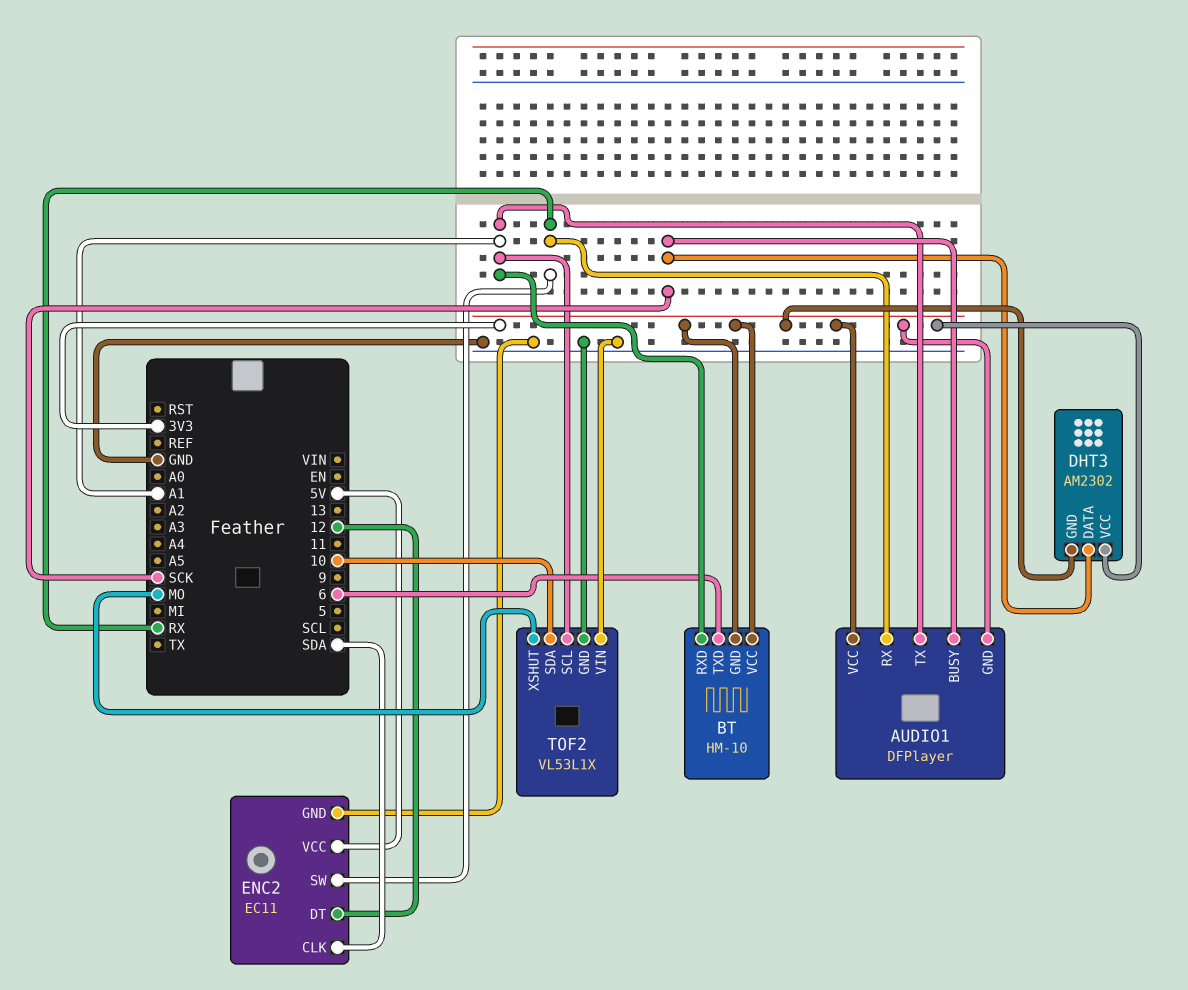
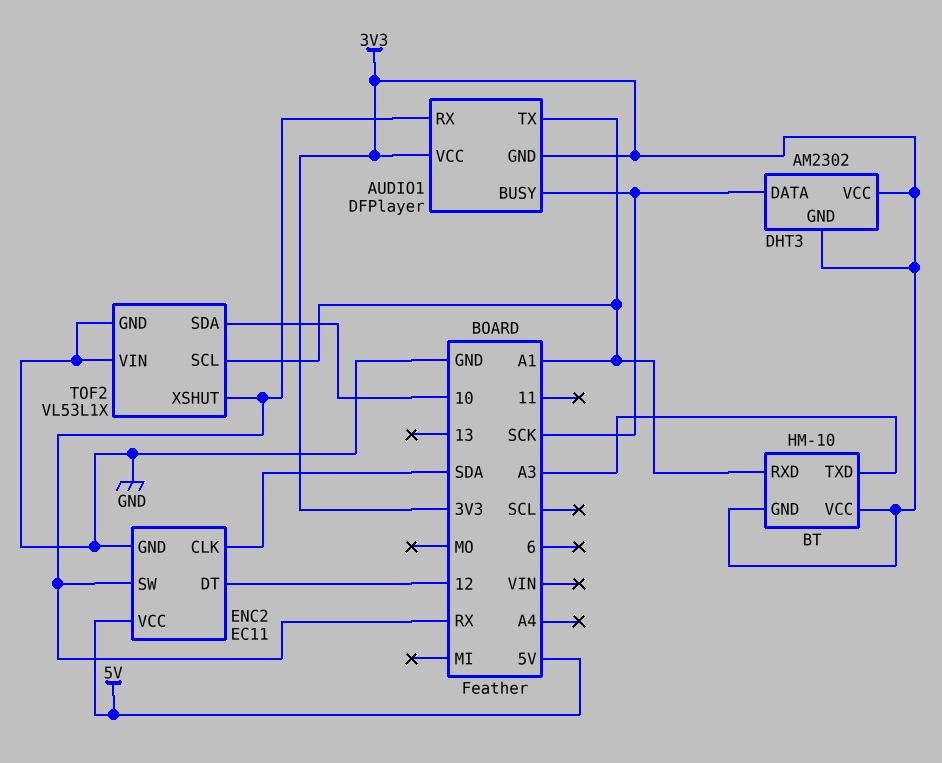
BT pin TXD: 6 -> A3
TOF2 pin XSHUT: MO -> RX

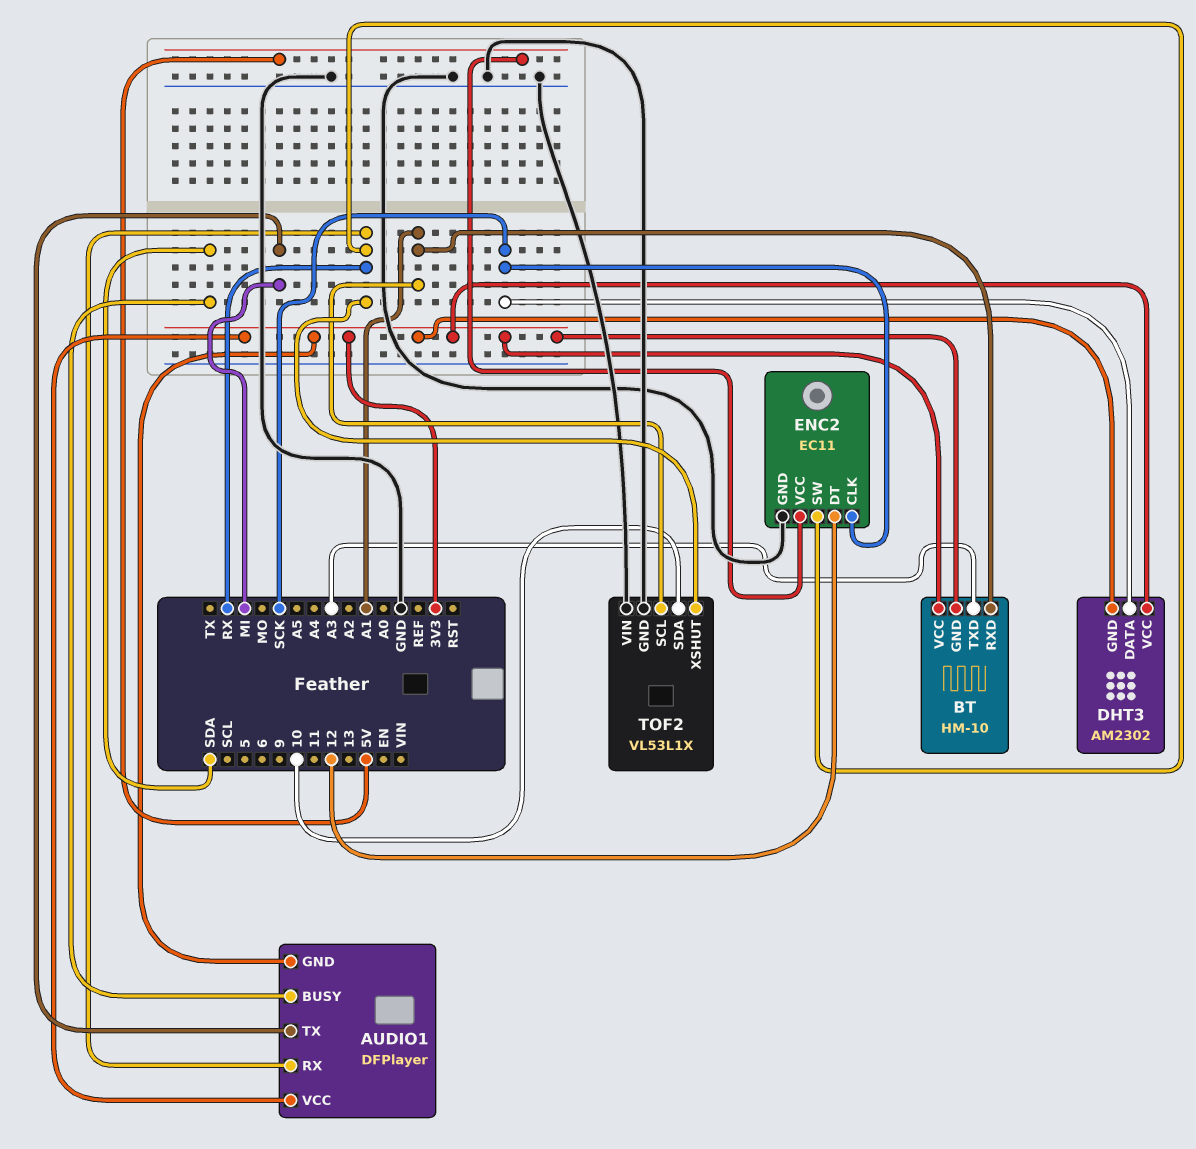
AUDIO1 pin BUSY: SCK -> SDA
AUDIO1 pin TX: A1 -> MI
ENC2 pin CLK: SDA -> SCK

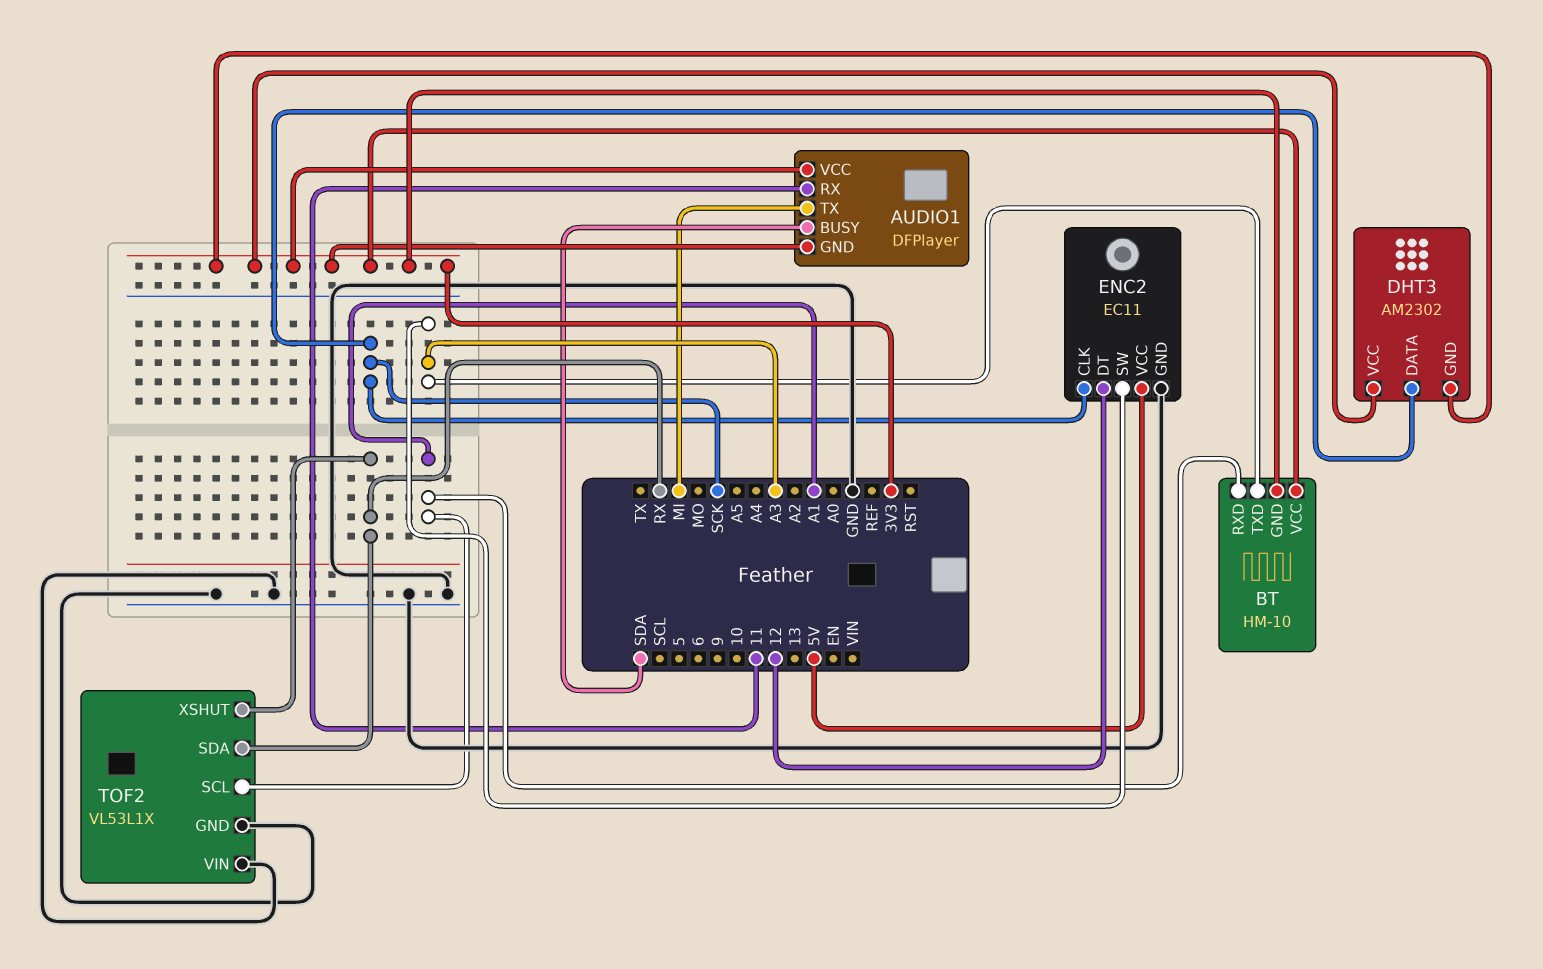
AUDIO1 pin RX: RX -> 11
ENC2 pin SW: RX -> A3
TOF2 pin SDA: 10 -> RX

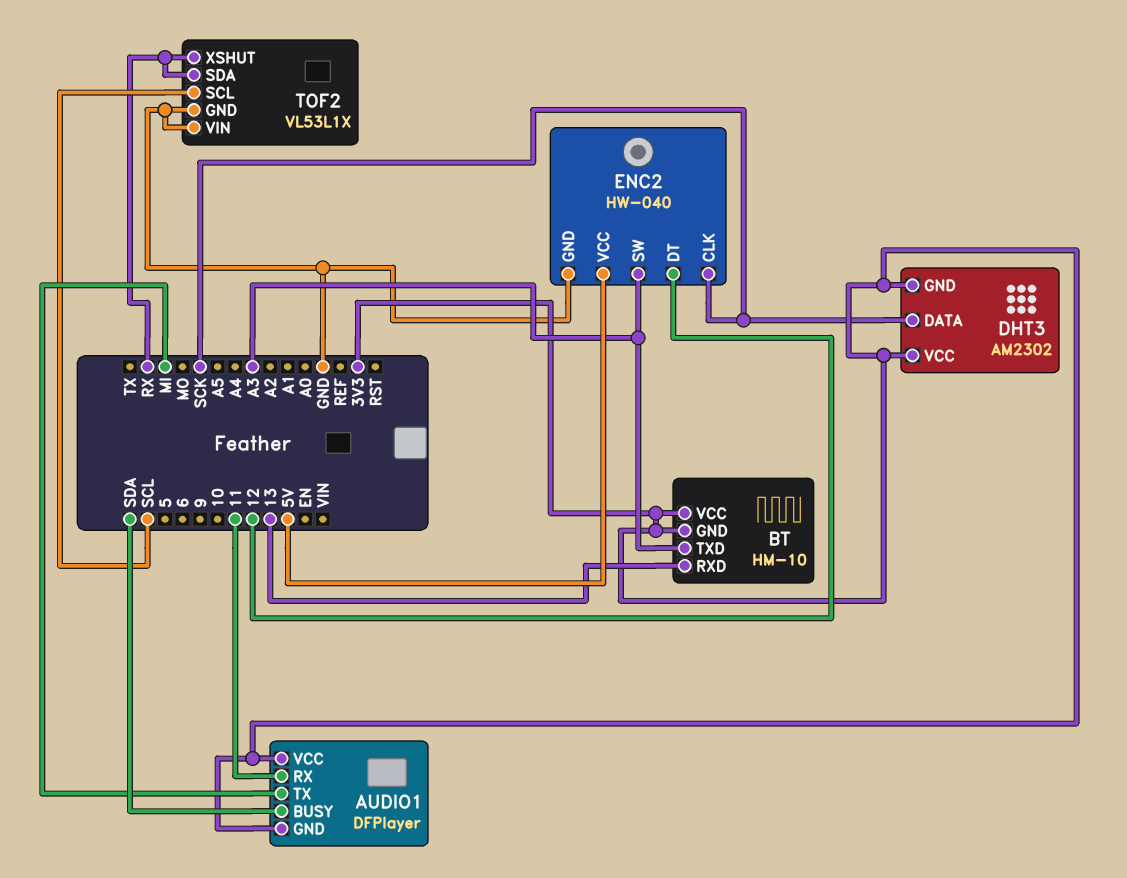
BT pin RXD: A1 -> 13
ENC2: EC11 -> HW-040
TOF2 pin SCL: A1 -> SCL

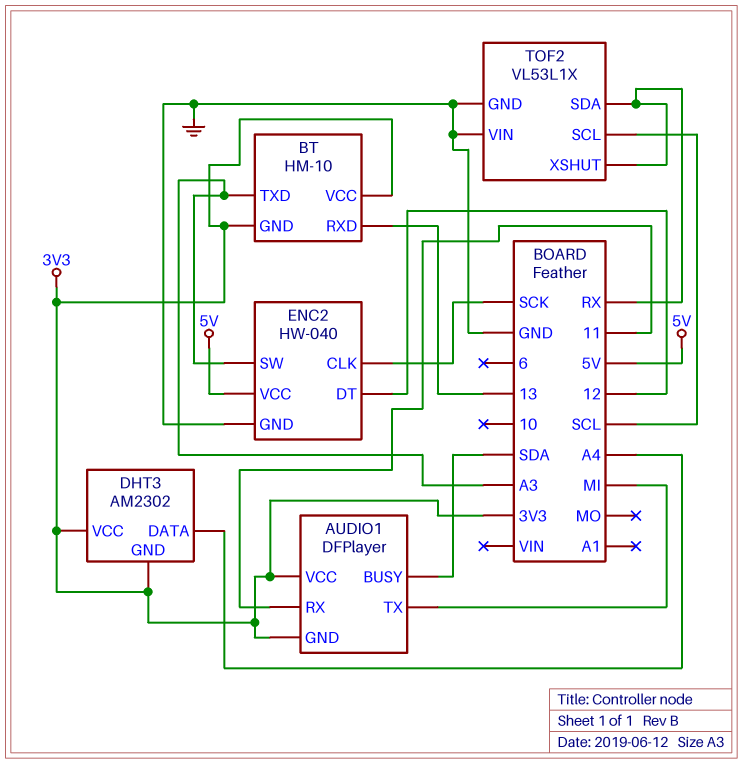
DHT3 pin DATA: SCK -> A4

